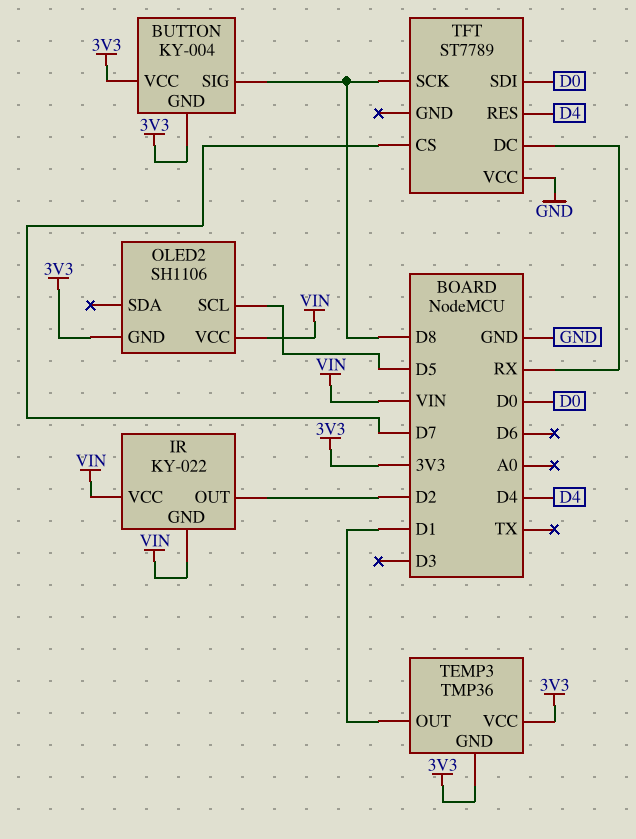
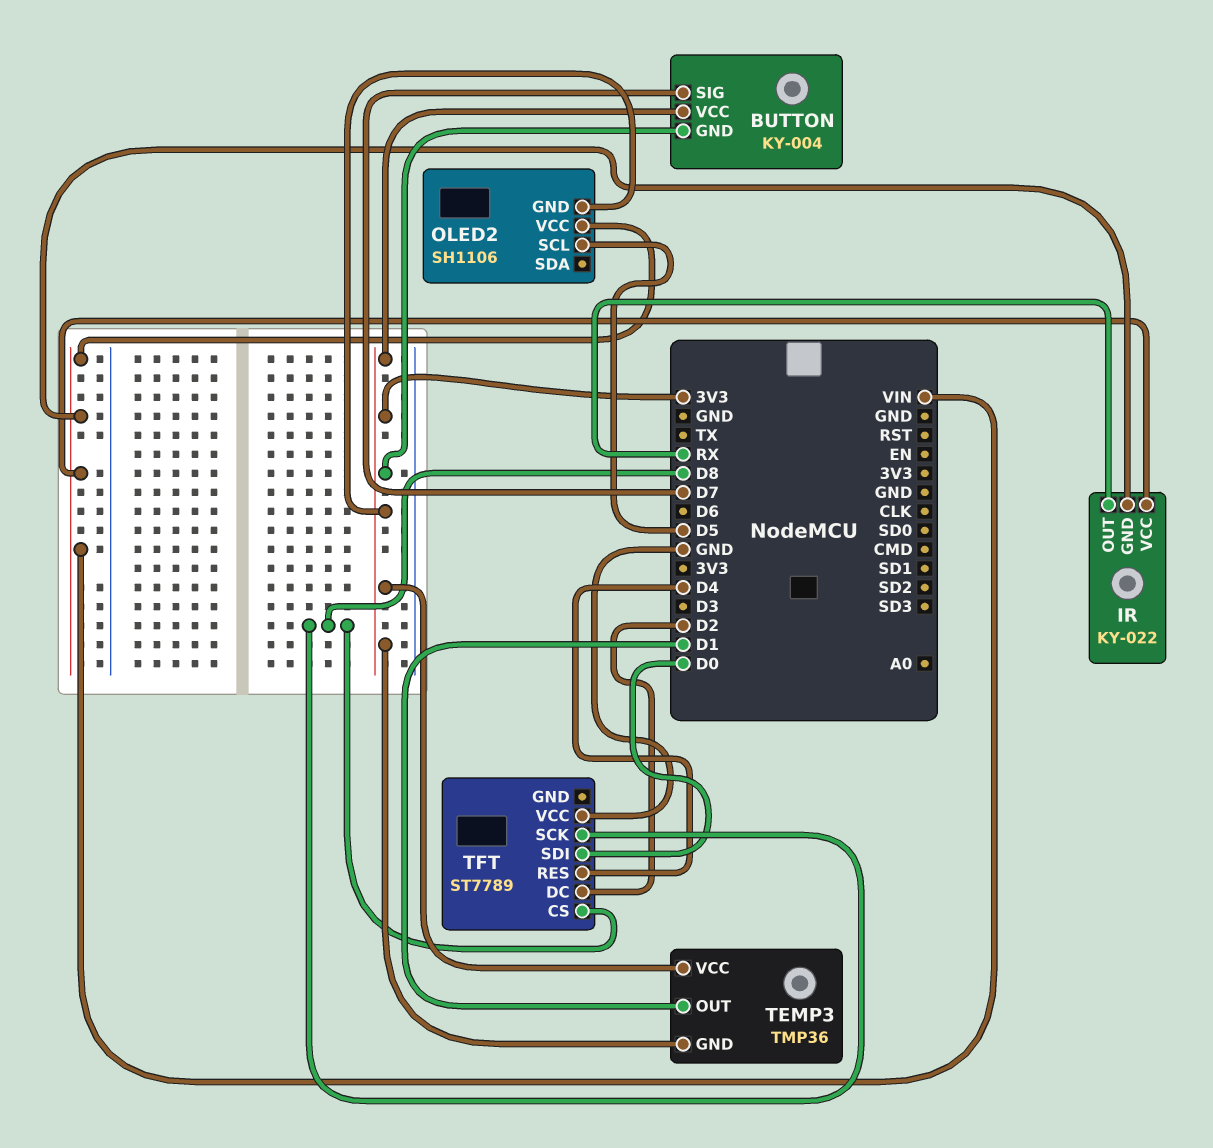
BUTTON pin SIG: D8 -> D7
IR pin OUT: D2 -> RX
TFT pin CS: D7 -> D8
TFT pin DC: RX -> D2

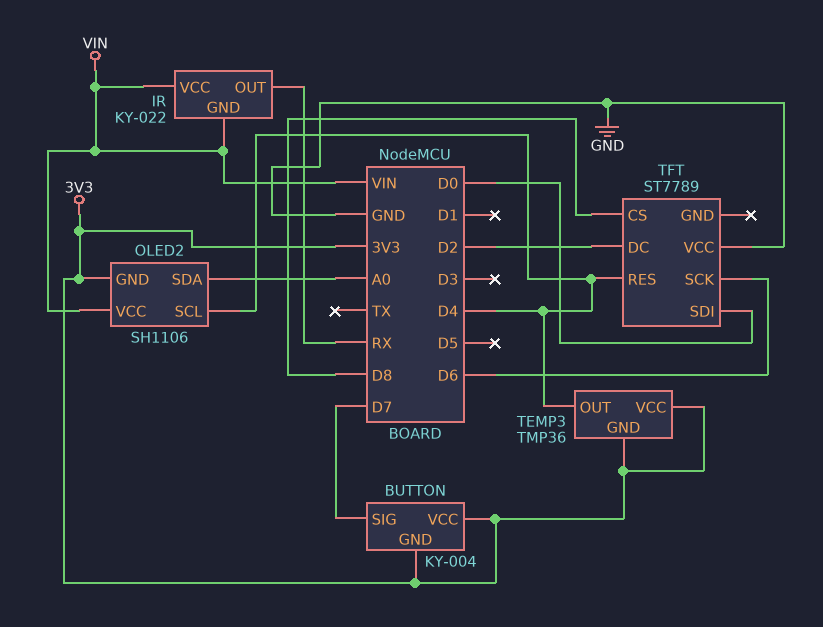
OLED2 pin SCL: D5 -> D4
OLED2 pin SDA: none -> A0
TEMP3 pin OUT: D1 -> D4
TFT pin SCK: D8 -> D6

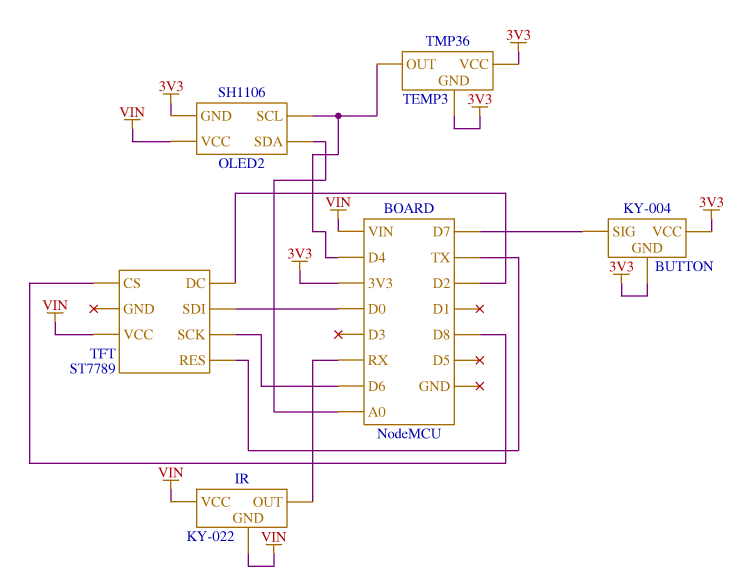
TFT pin RES: D4 -> TX
TFT pin VCC: GND -> VIN

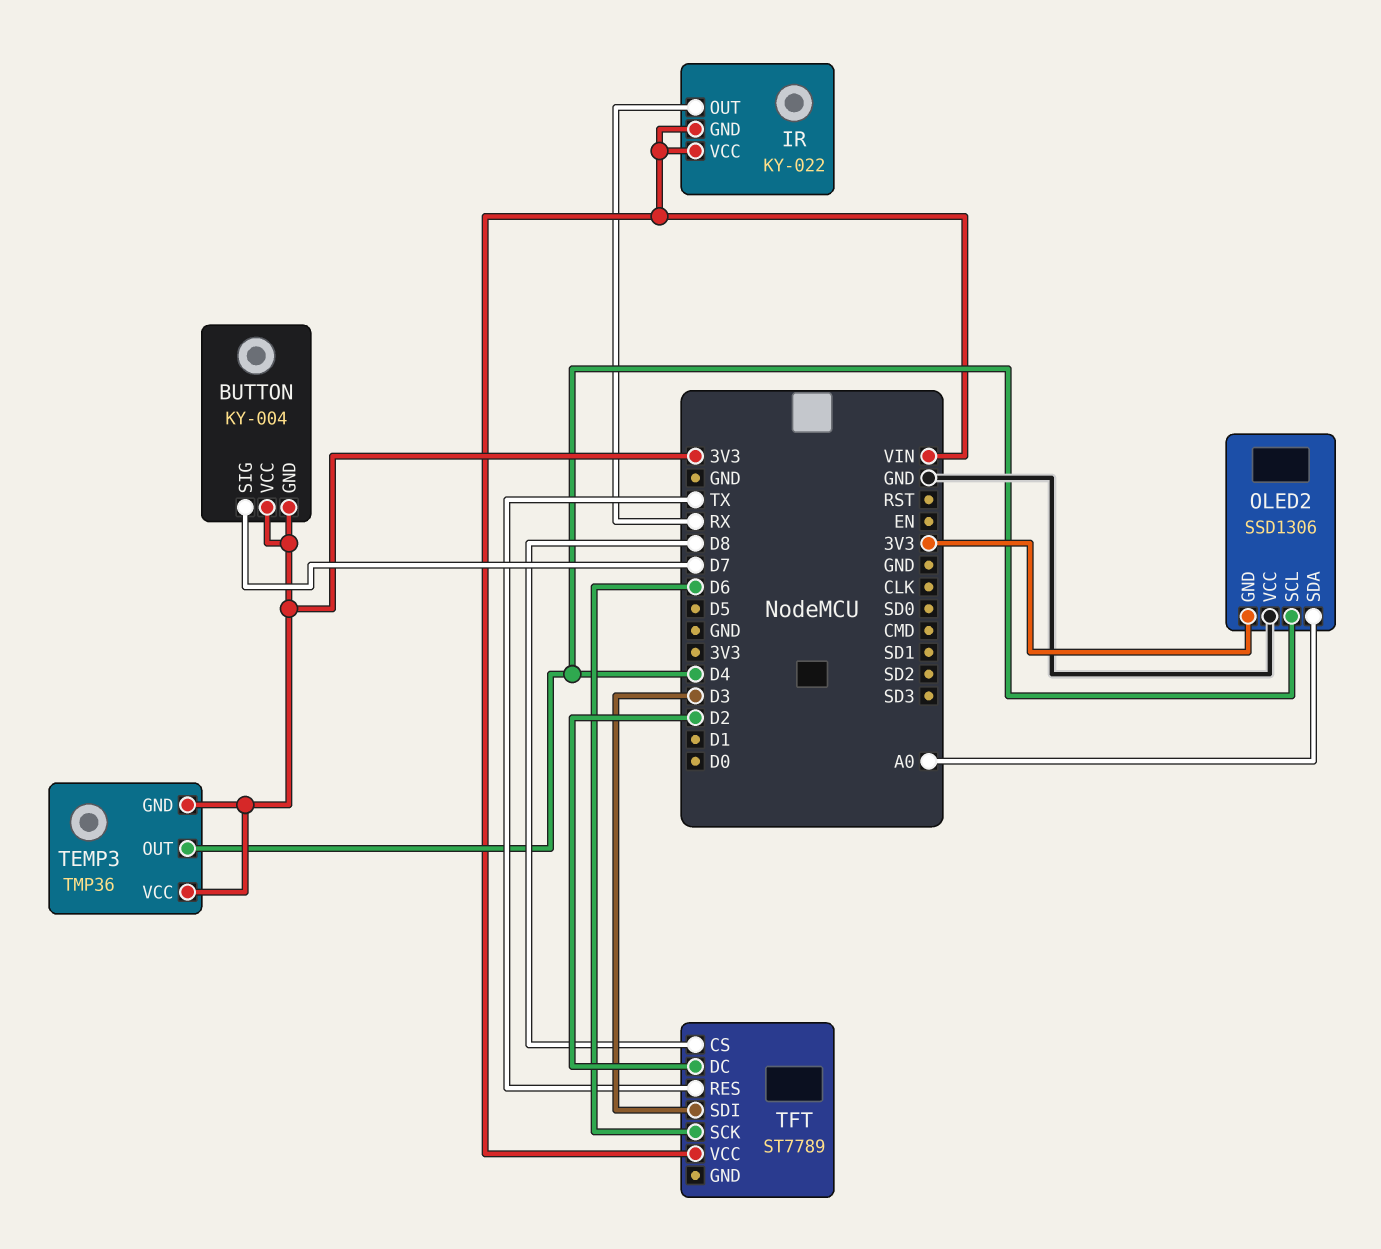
OLED2: SH1106 -> SSD1306
OLED2 pin VCC: VIN -> GND
TFT pin SDI: D0 -> D3

